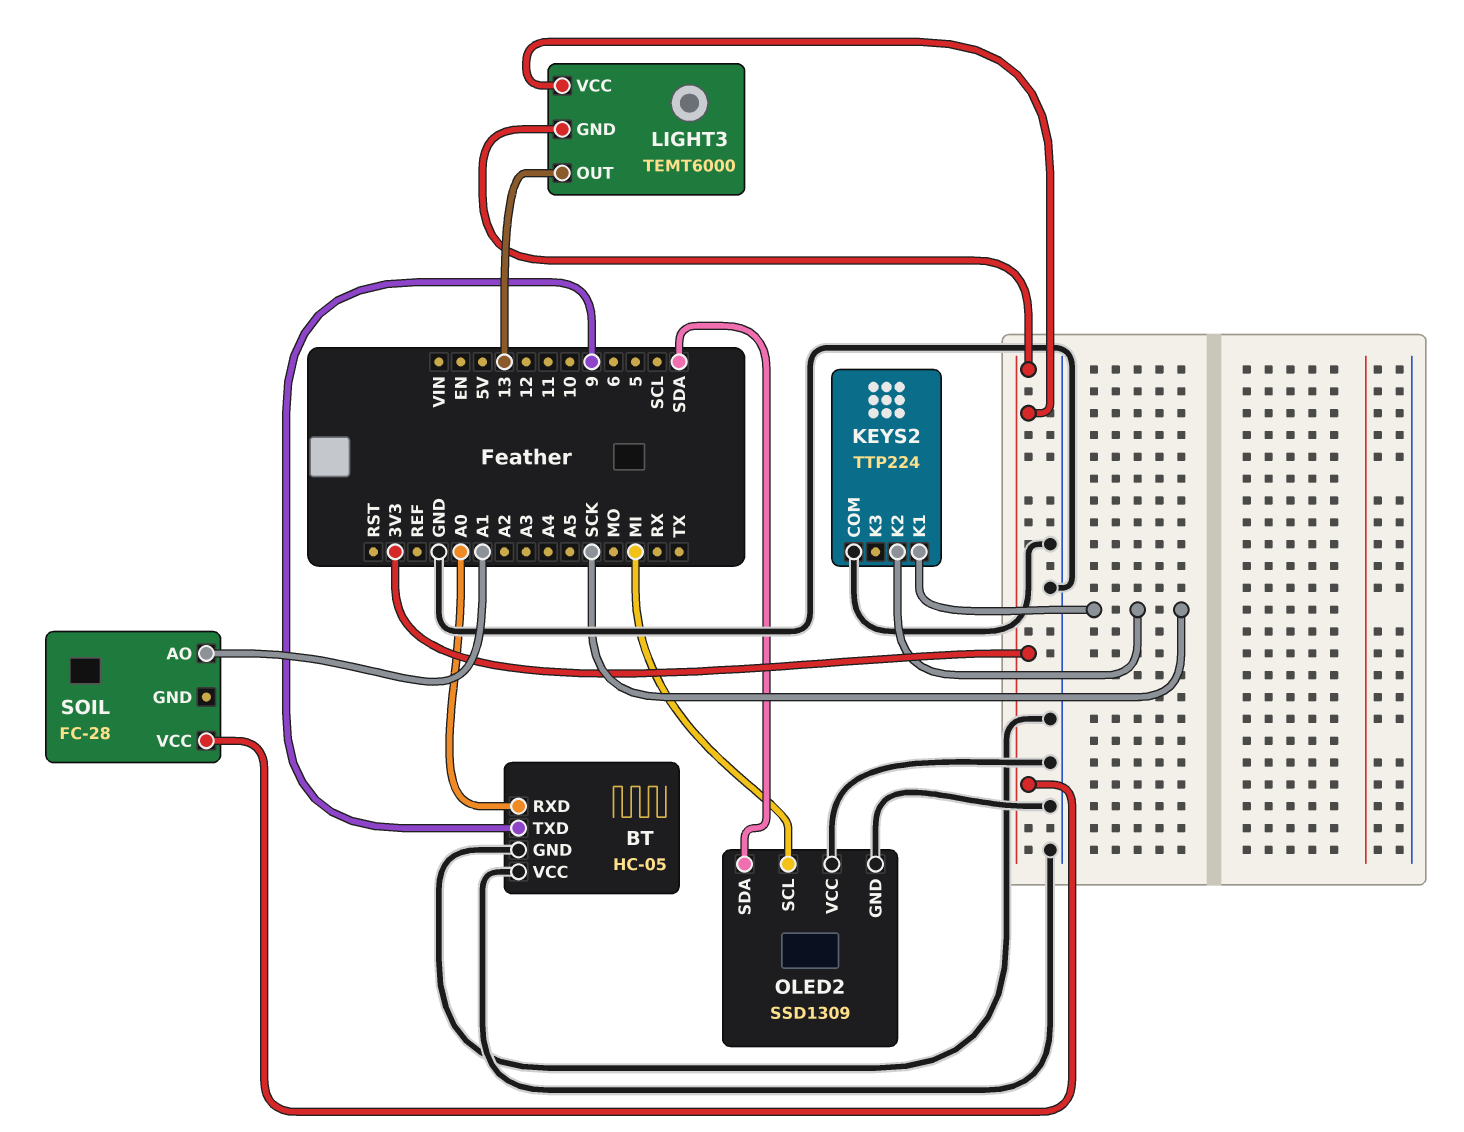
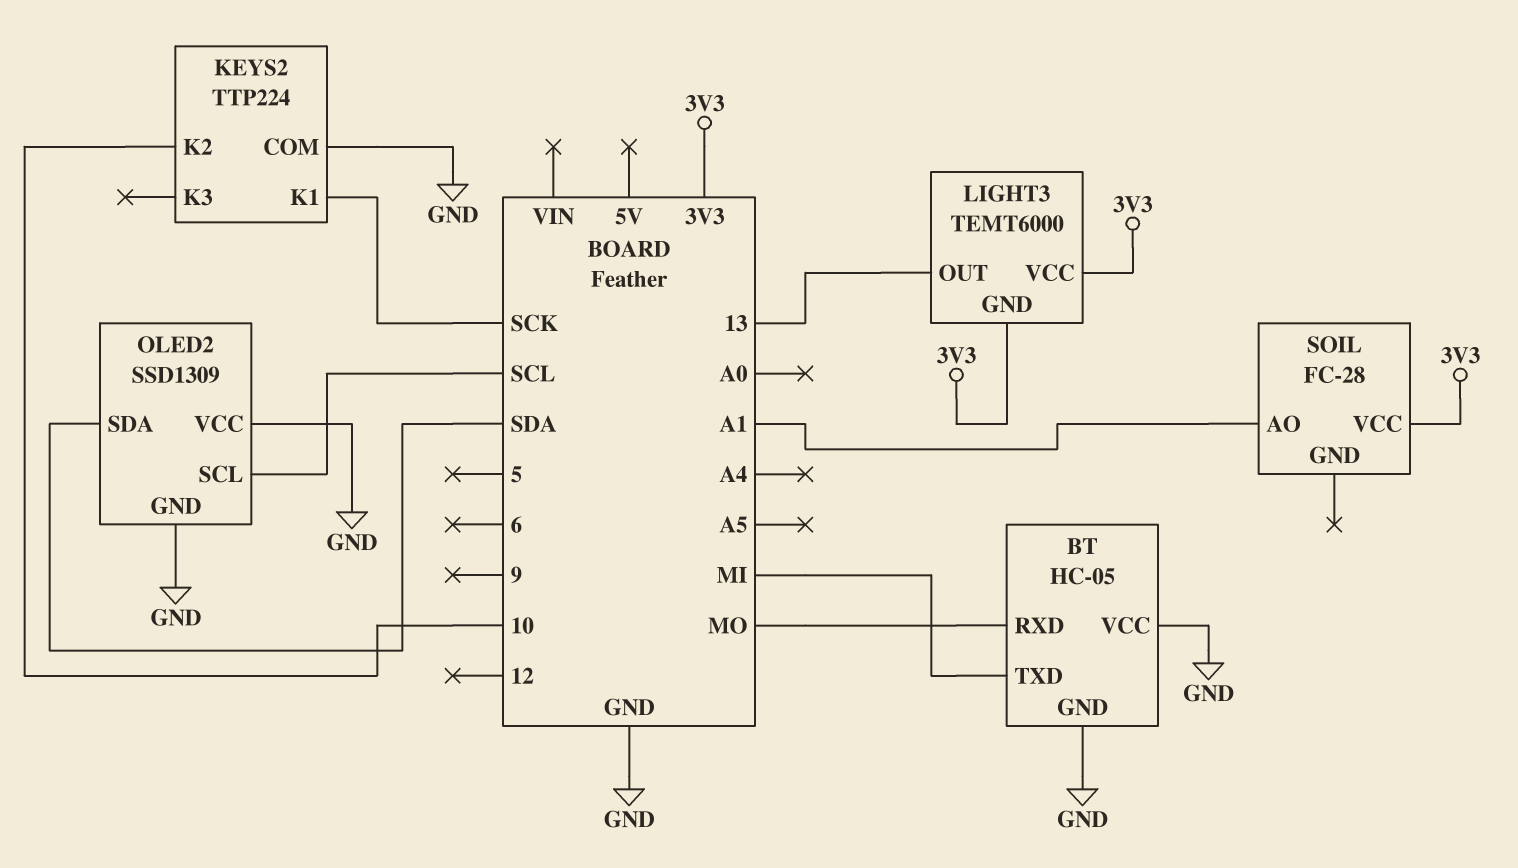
BT pin RXD: A0 -> MO
BT pin TXD: 9 -> MI
KEYS2 pin K2: SCK -> 10
OLED2 pin SCL: MI -> SCL

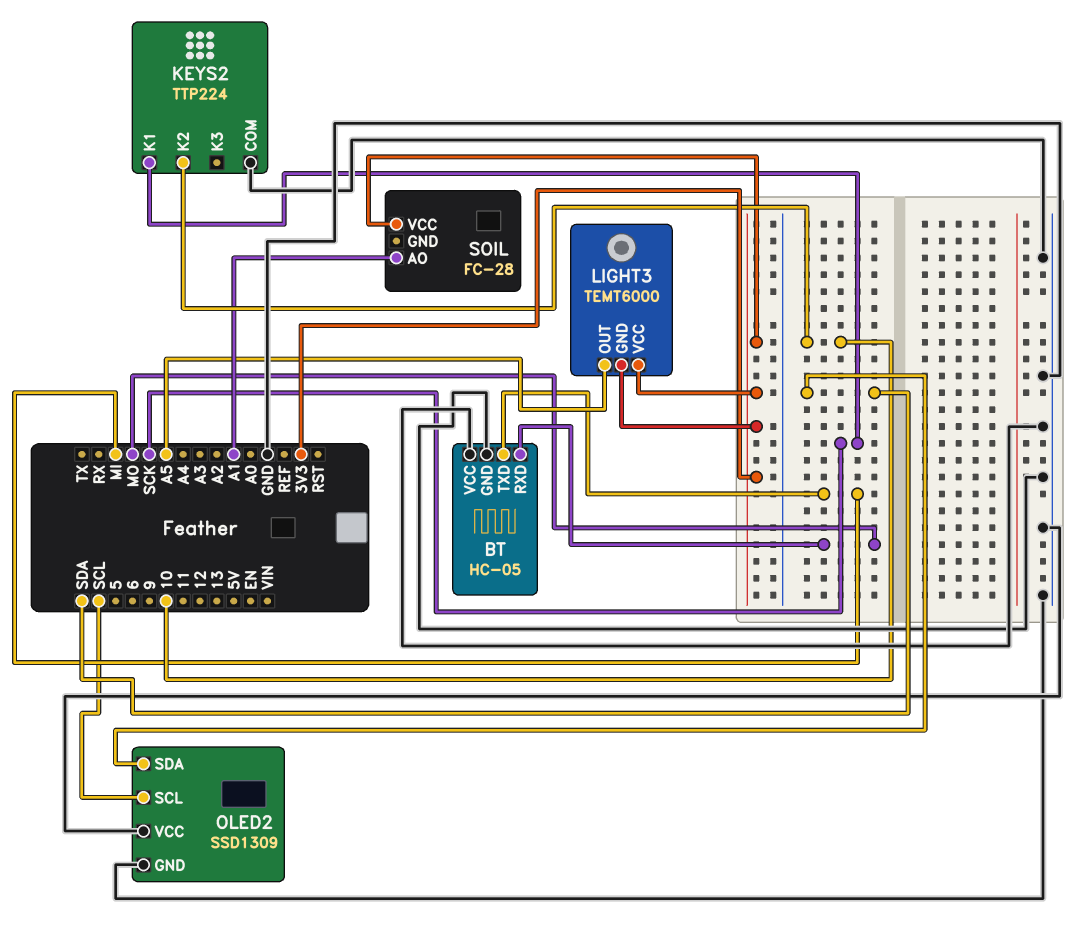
LIGHT3 pin OUT: 13 -> A5

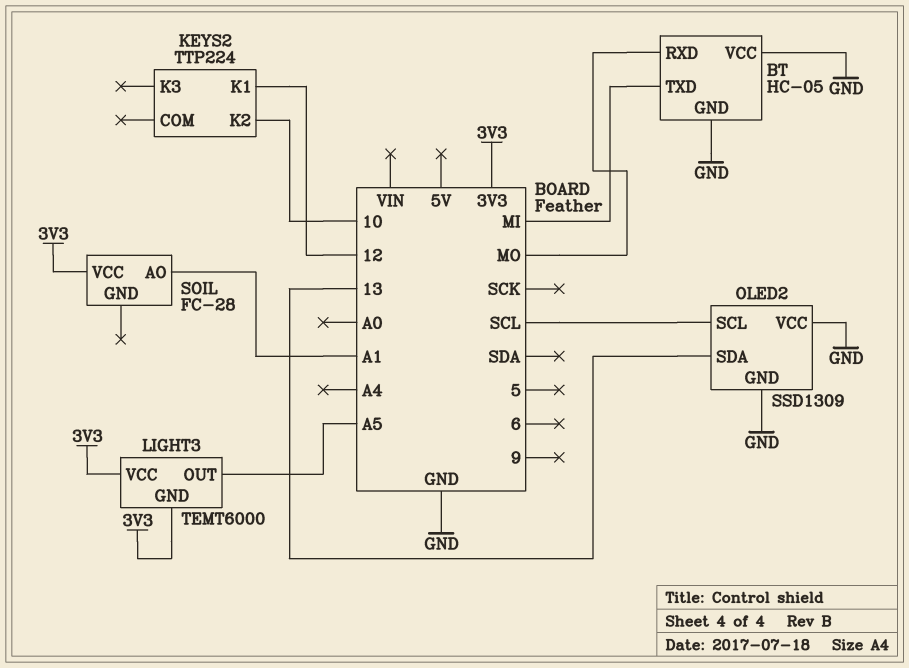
KEYS2 pin COM: GND -> none
KEYS2 pin K1: SCK -> 12
OLED2 pin SDA: SDA -> 13

